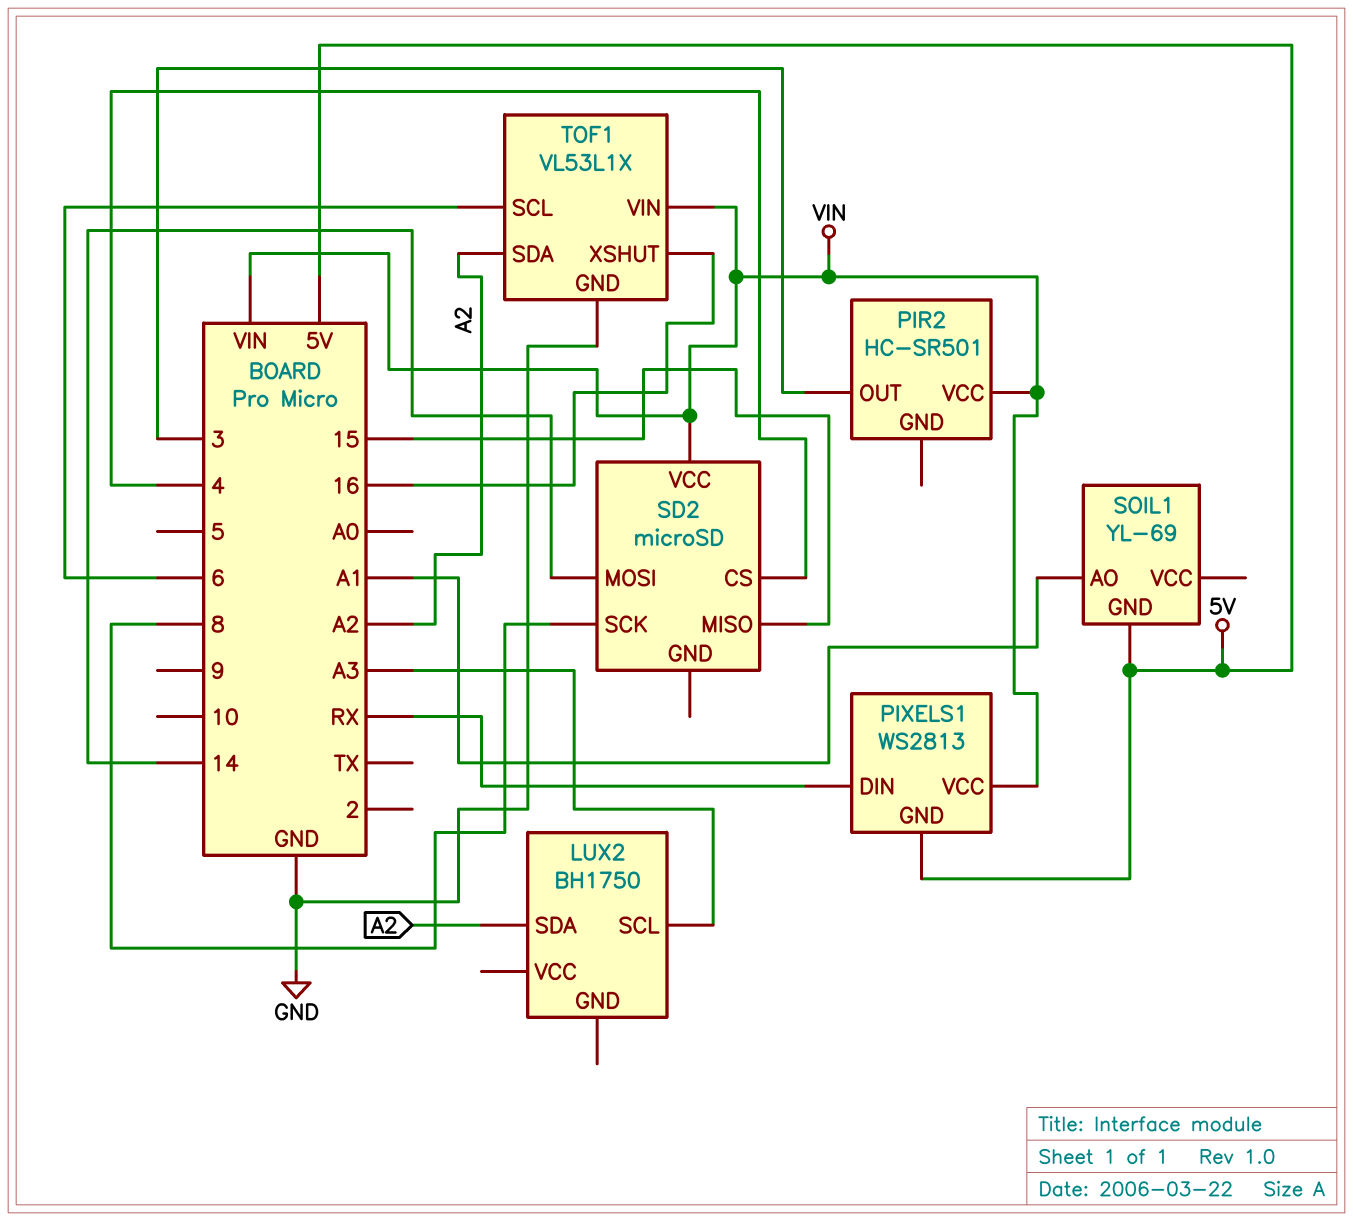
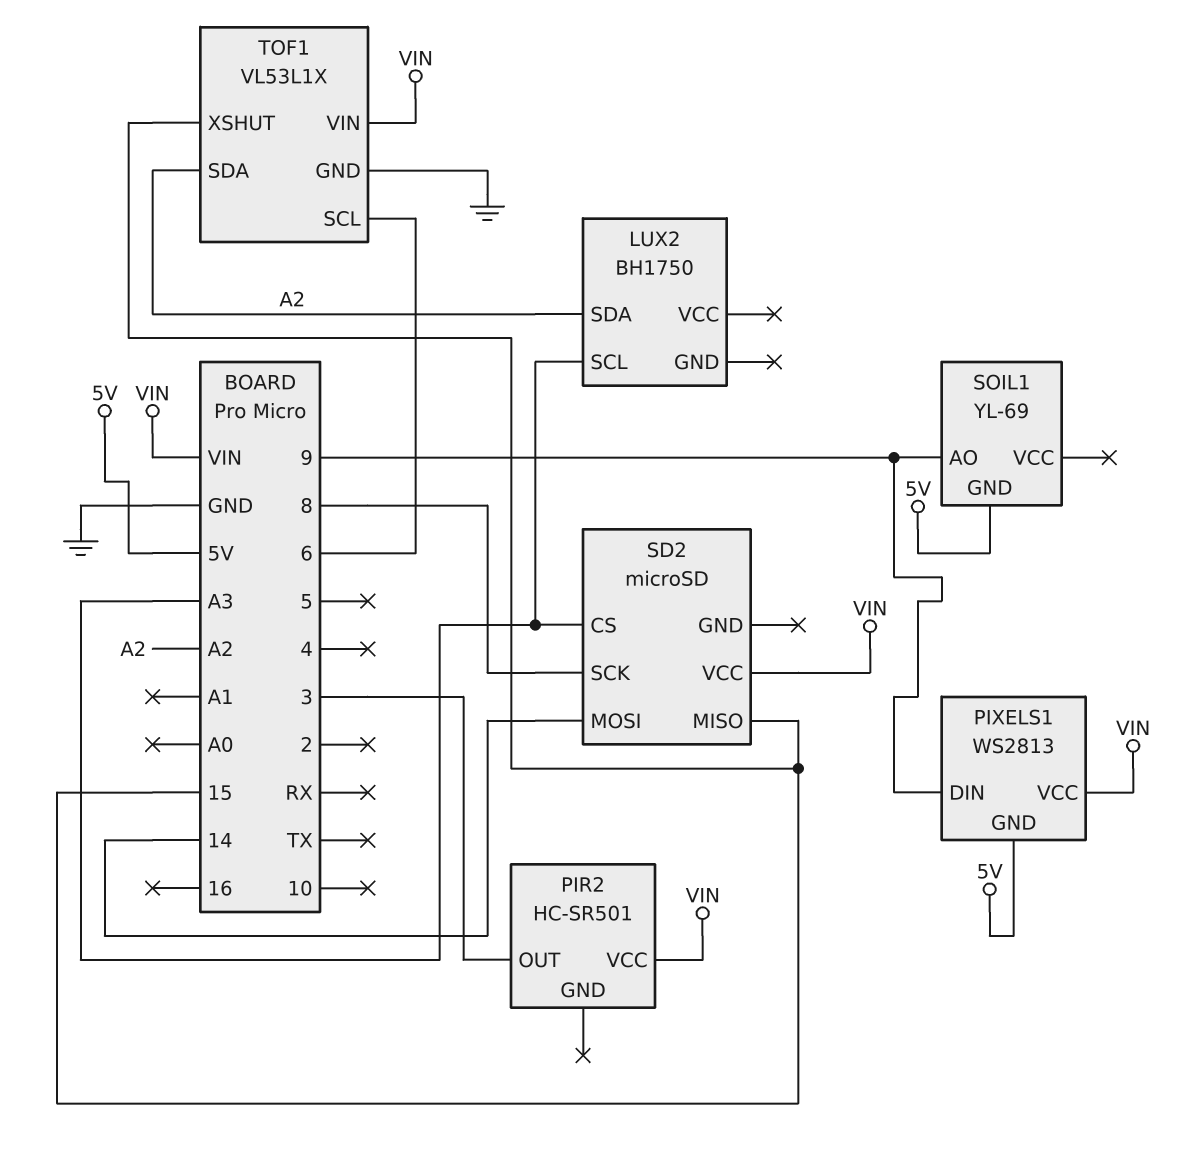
PIXELS1 pin DIN: RX -> 9
SD2 pin CS: 4 -> A3
SOIL1 pin AO: A1 -> 9
TOF1 pin XSHUT: 16 -> 15

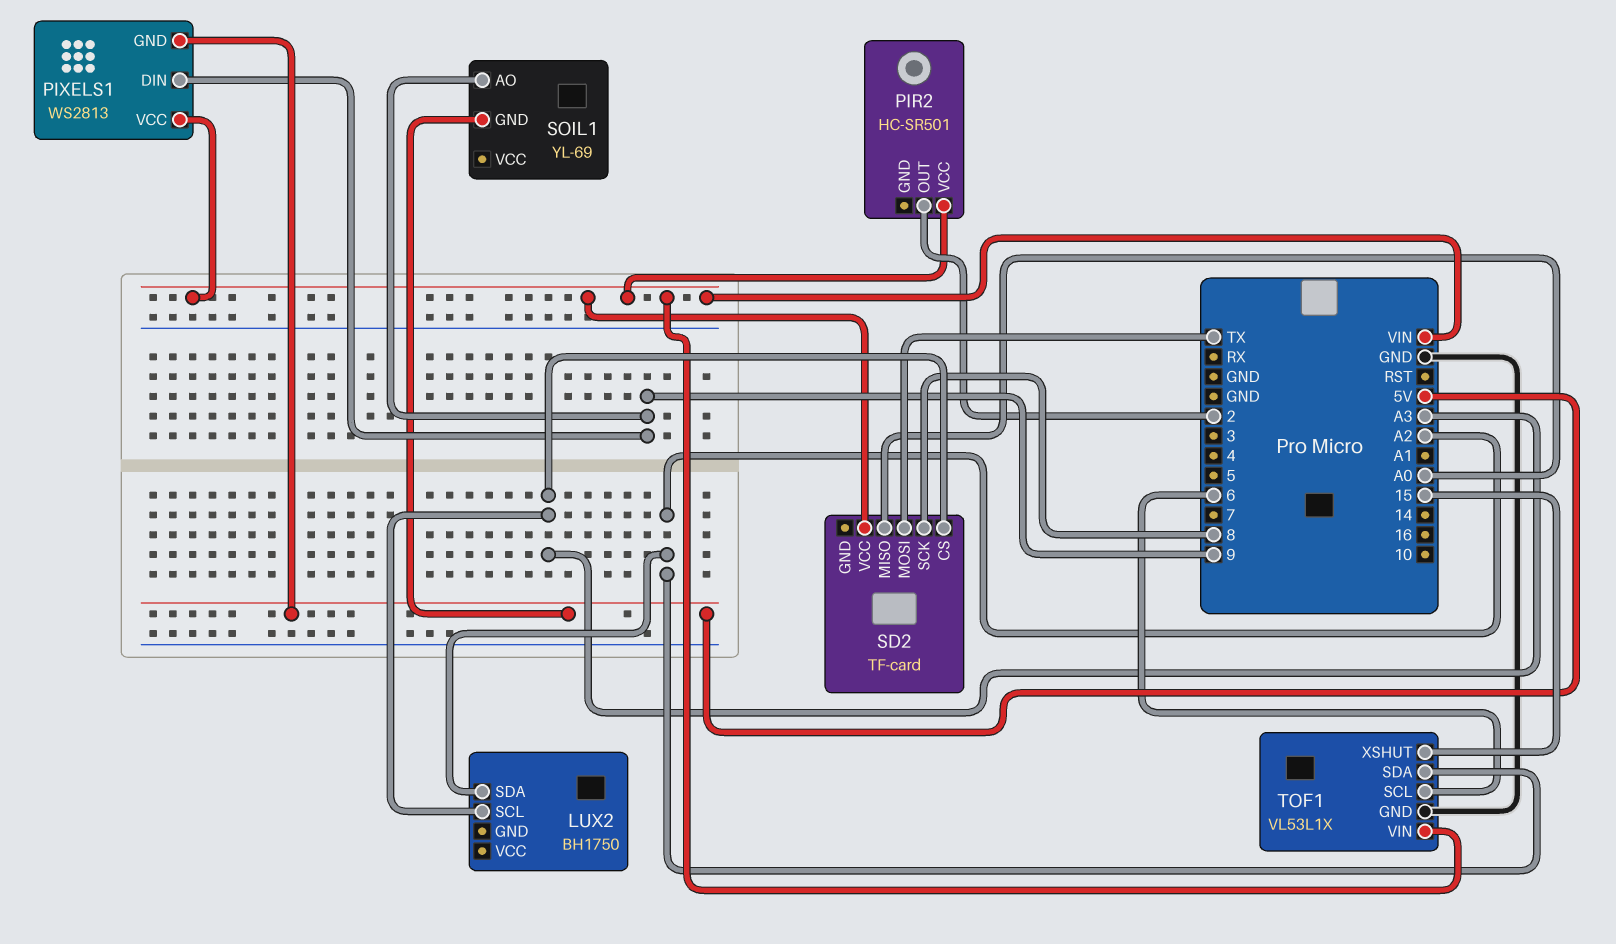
PIR2 pin OUT: 3 -> 2
SD2: microSD -> TF-card
SD2 pin MISO: 15 -> A0
SD2 pin MOSI: 14 -> TX

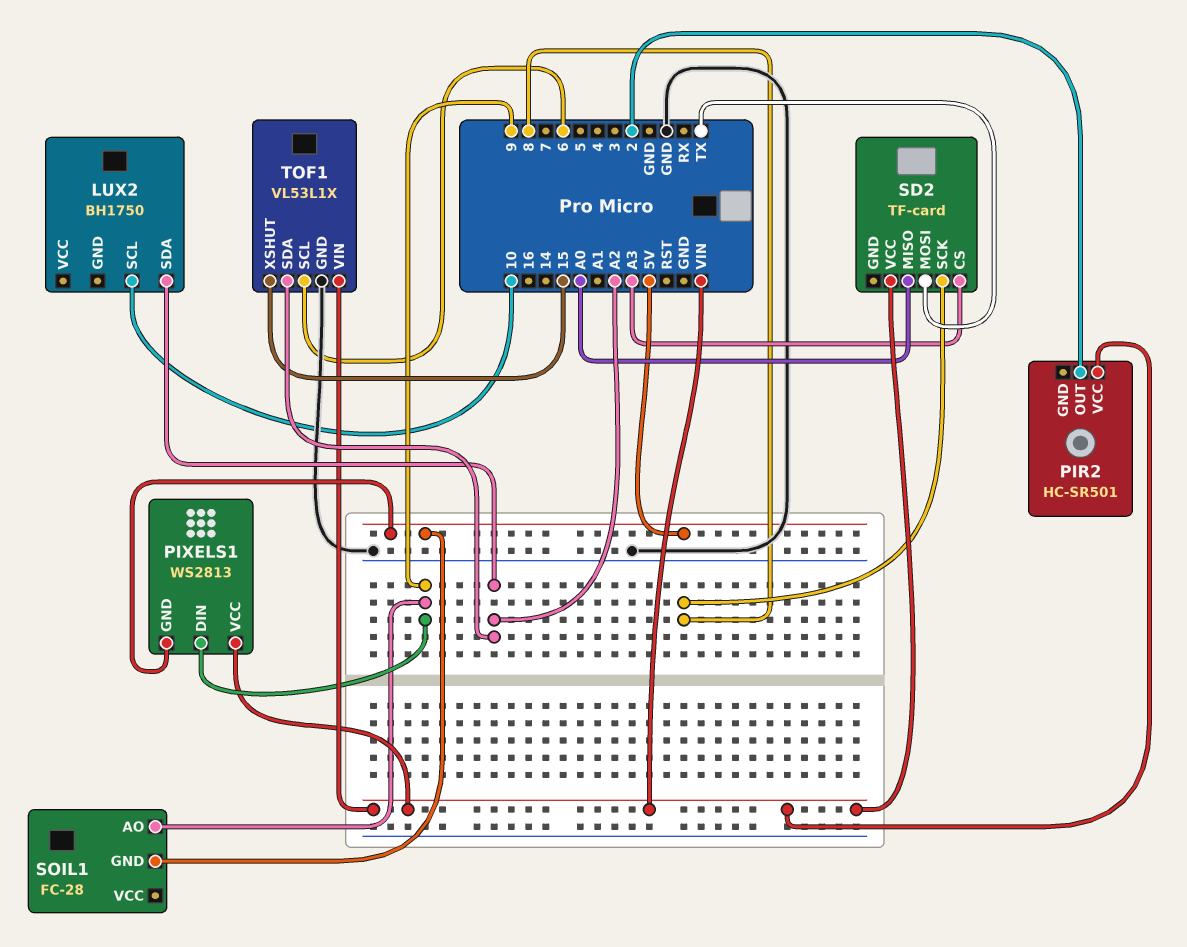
LUX2 pin SCL: A3 -> 10
SOIL1: YL-69 -> FC-28

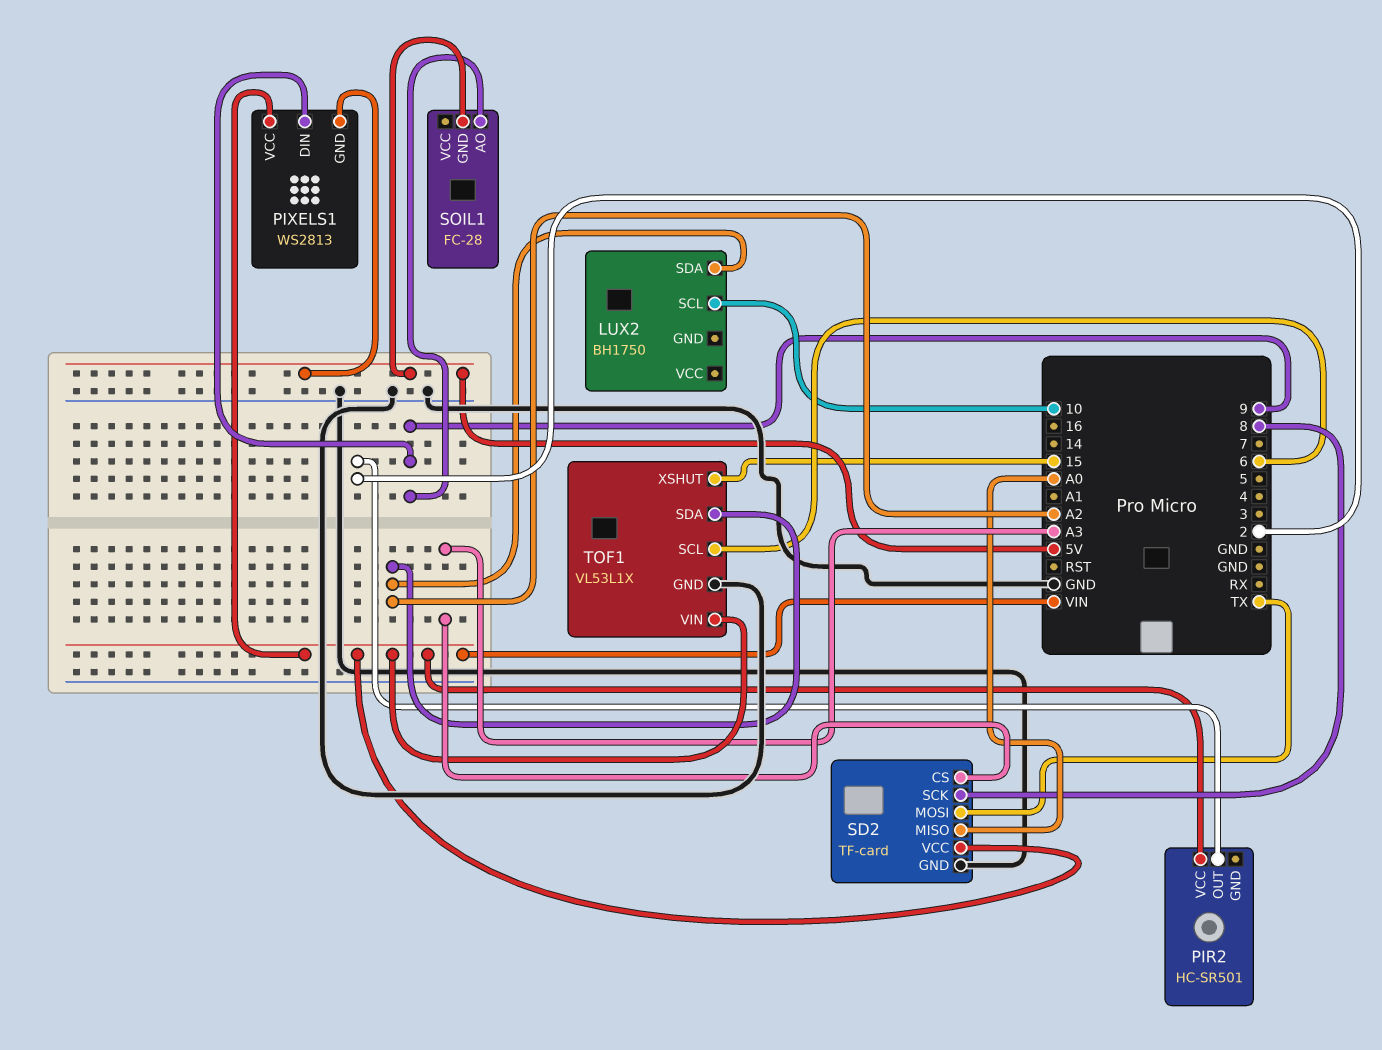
SD2 pin GND: none -> GND

